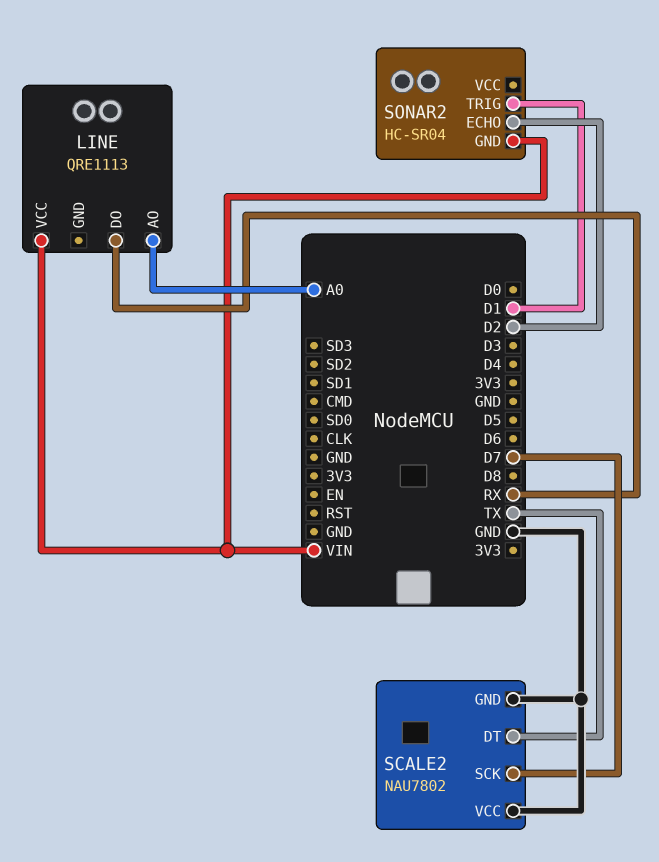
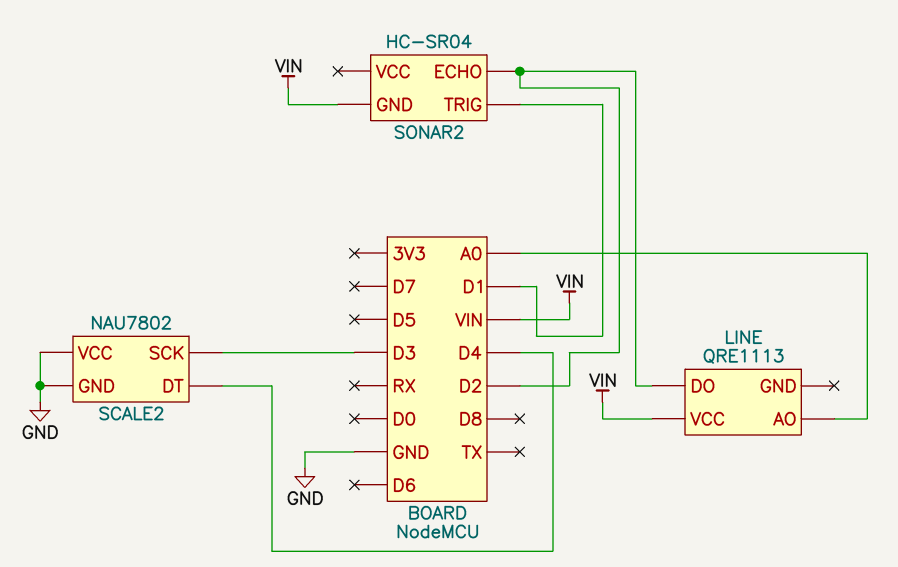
LINE pin DO: RX -> D2
SCALE2 pin DT: TX -> D4
SCALE2 pin SCK: D7 -> D3

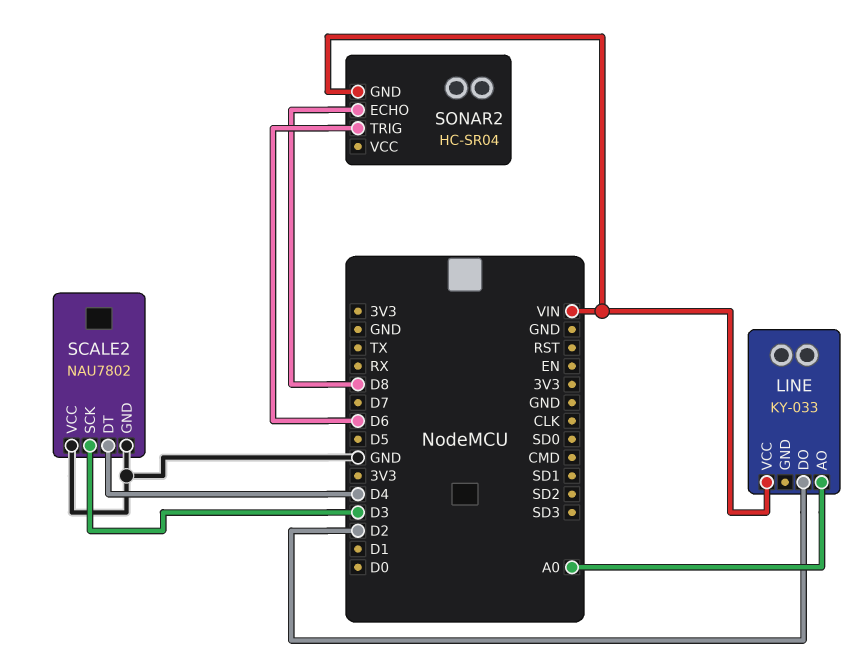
LINE: QRE1113 -> KY-033
SONAR2 pin ECHO: D2 -> D8
SONAR2 pin TRIG: D1 -> D6

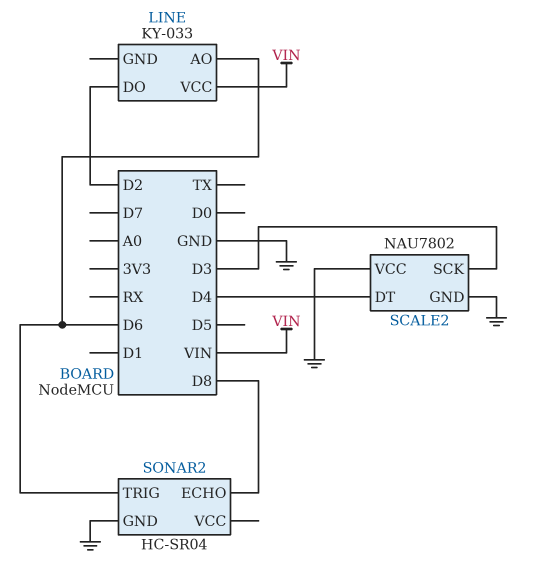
LINE pin AO: A0 -> D6
SONAR2 pin GND: VIN -> GND

